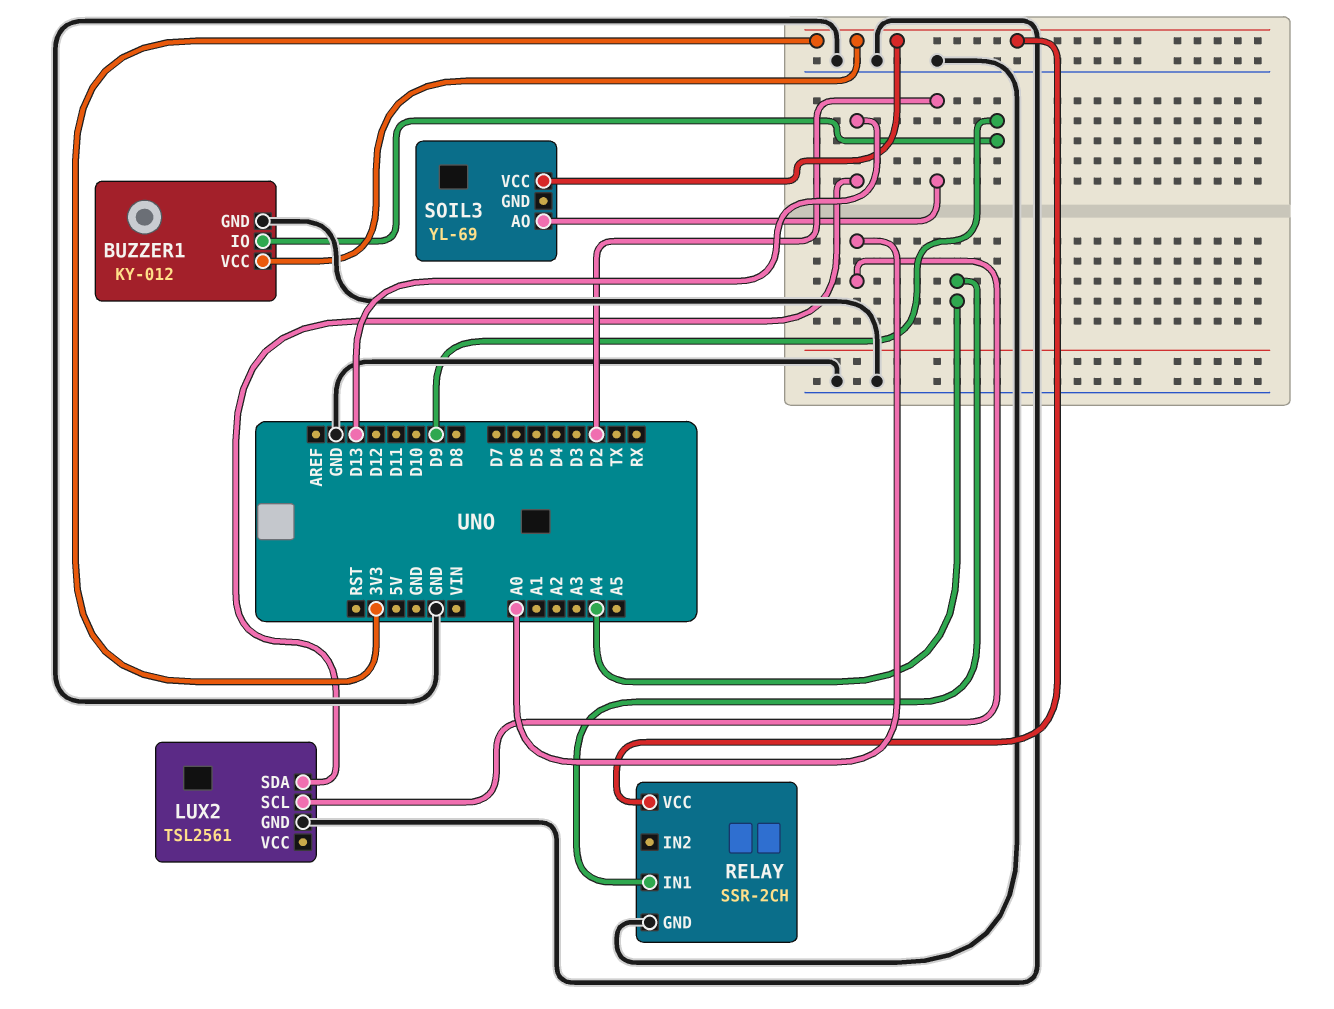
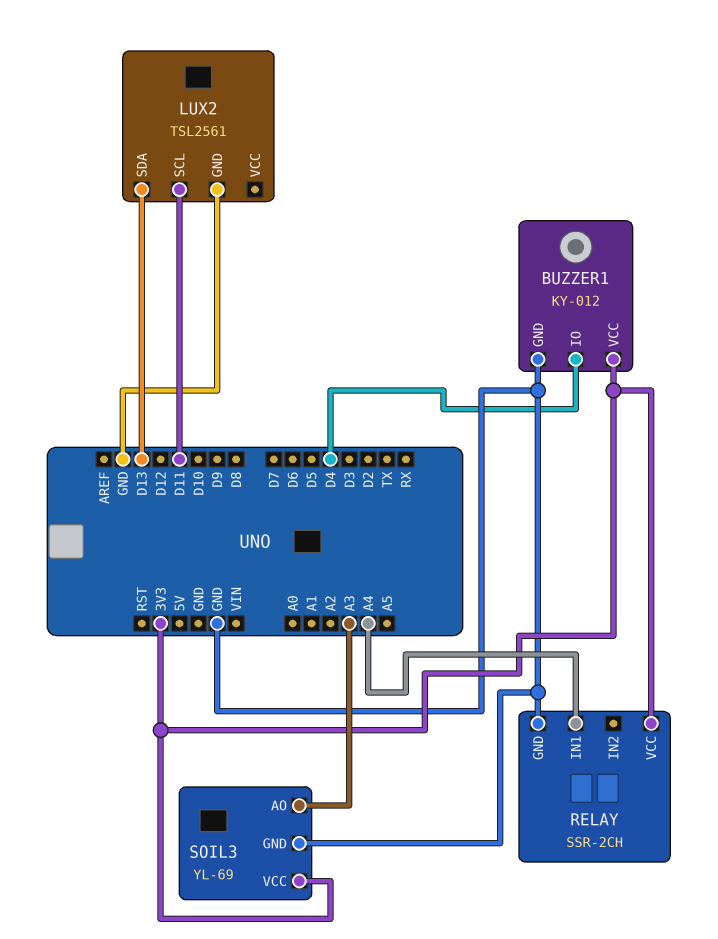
BUZZER1 pin IO: D9 -> D4
LUX2 pin SCL: A0 -> D11
SOIL3 pin AO: D2 -> A3
SOIL3 pin GND: none -> GND

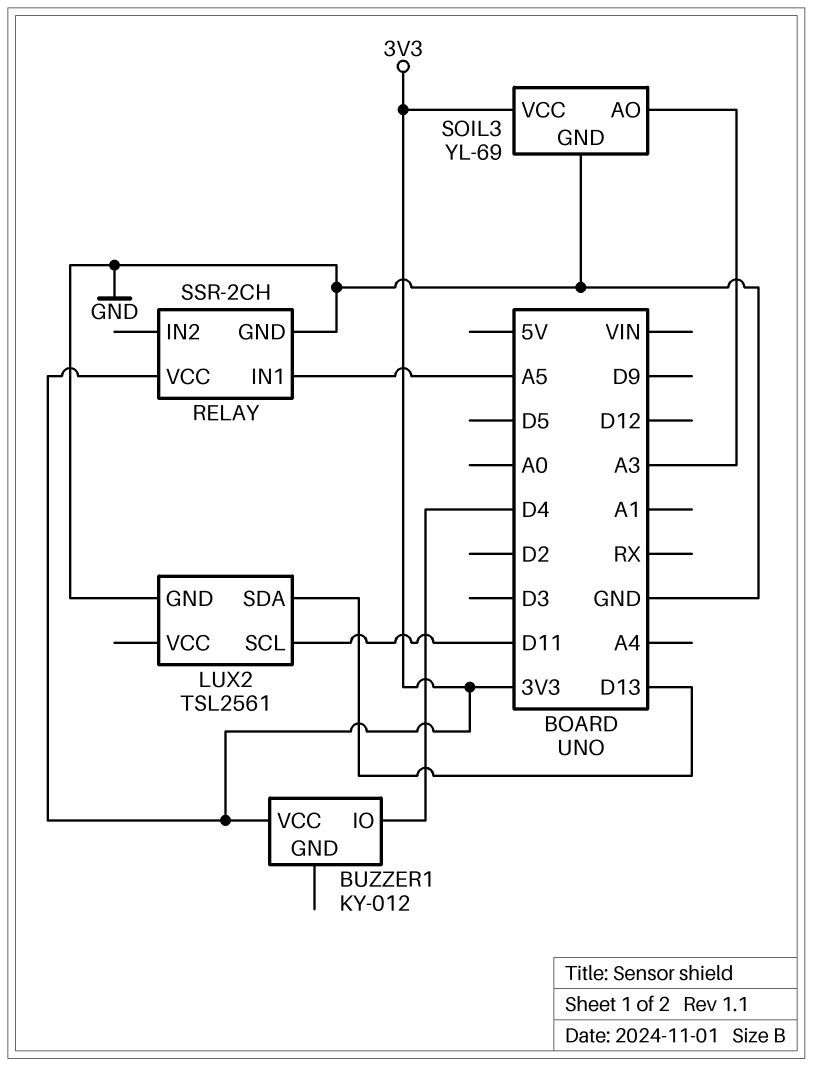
BUZZER1 pin GND: GND -> none
RELAY pin IN1: A4 -> A5

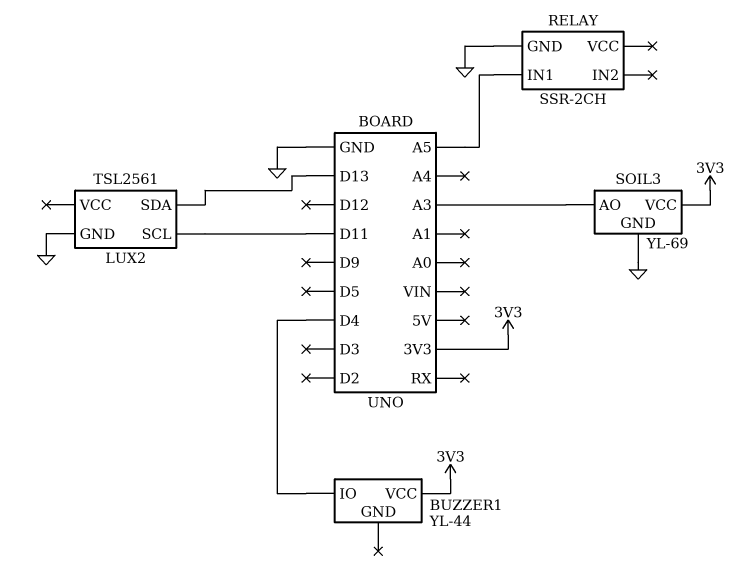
BUZZER1: KY-012 -> YL-44
RELAY pin VCC: 3V3 -> none

